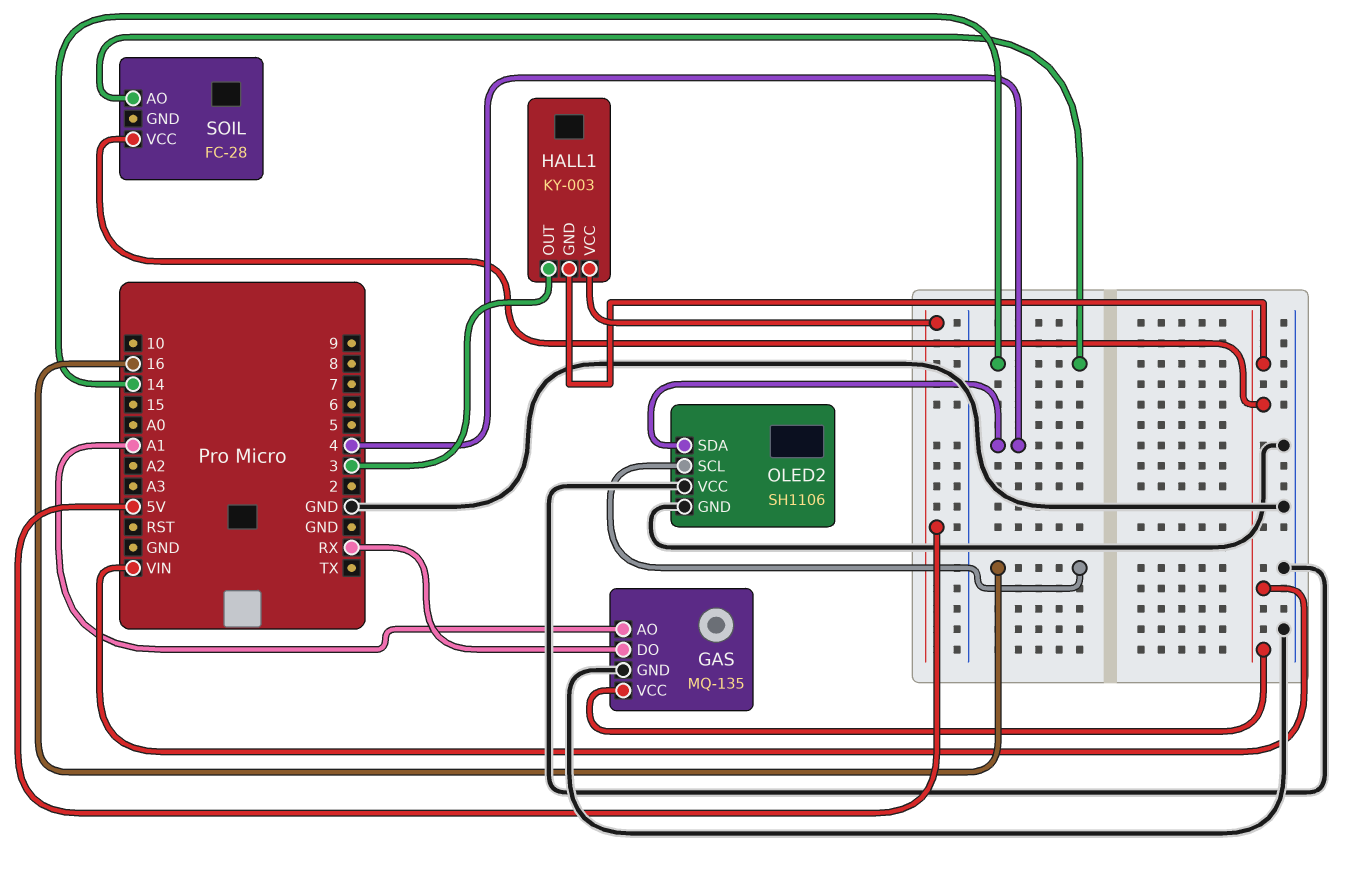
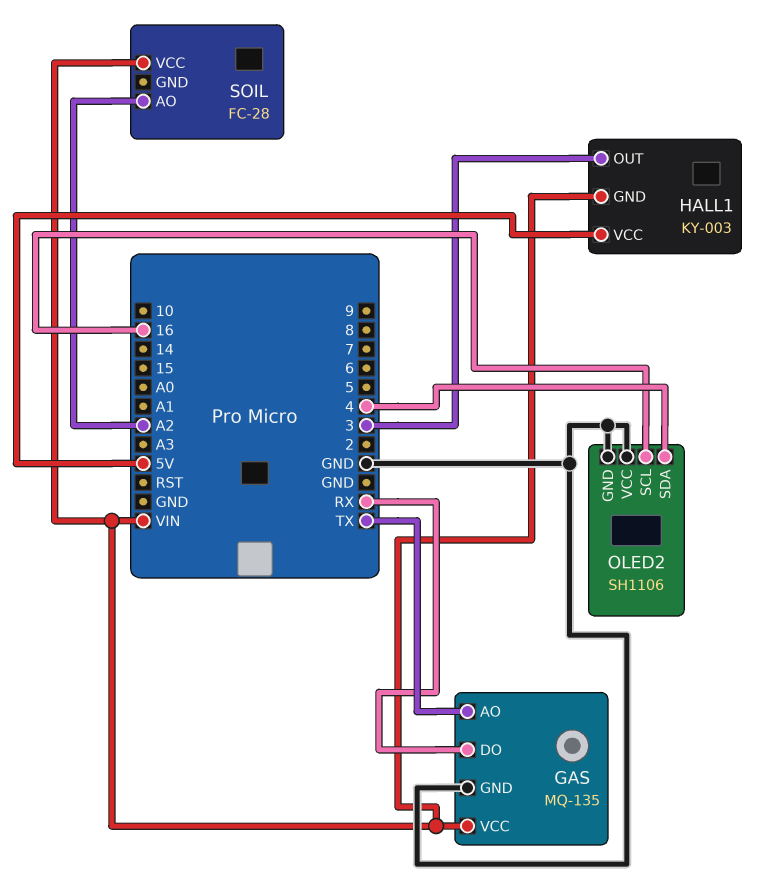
GAS pin AO: A1 -> TX
SOIL pin AO: 14 -> A2

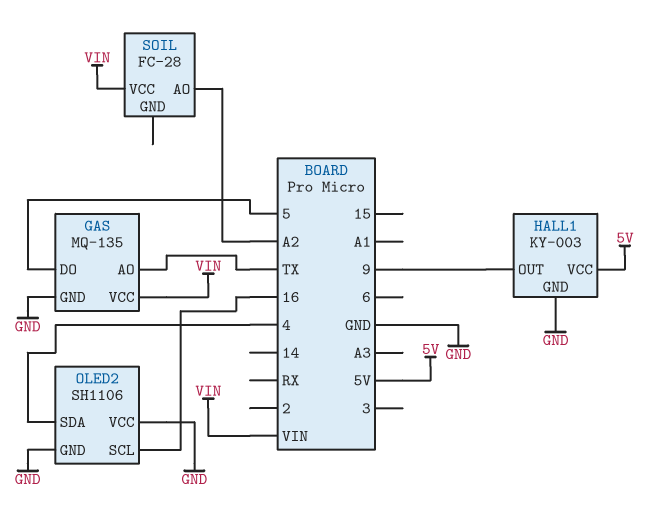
GAS pin DO: RX -> 5
HALL1 pin GND: VIN -> GND
HALL1 pin OUT: 3 -> 9

